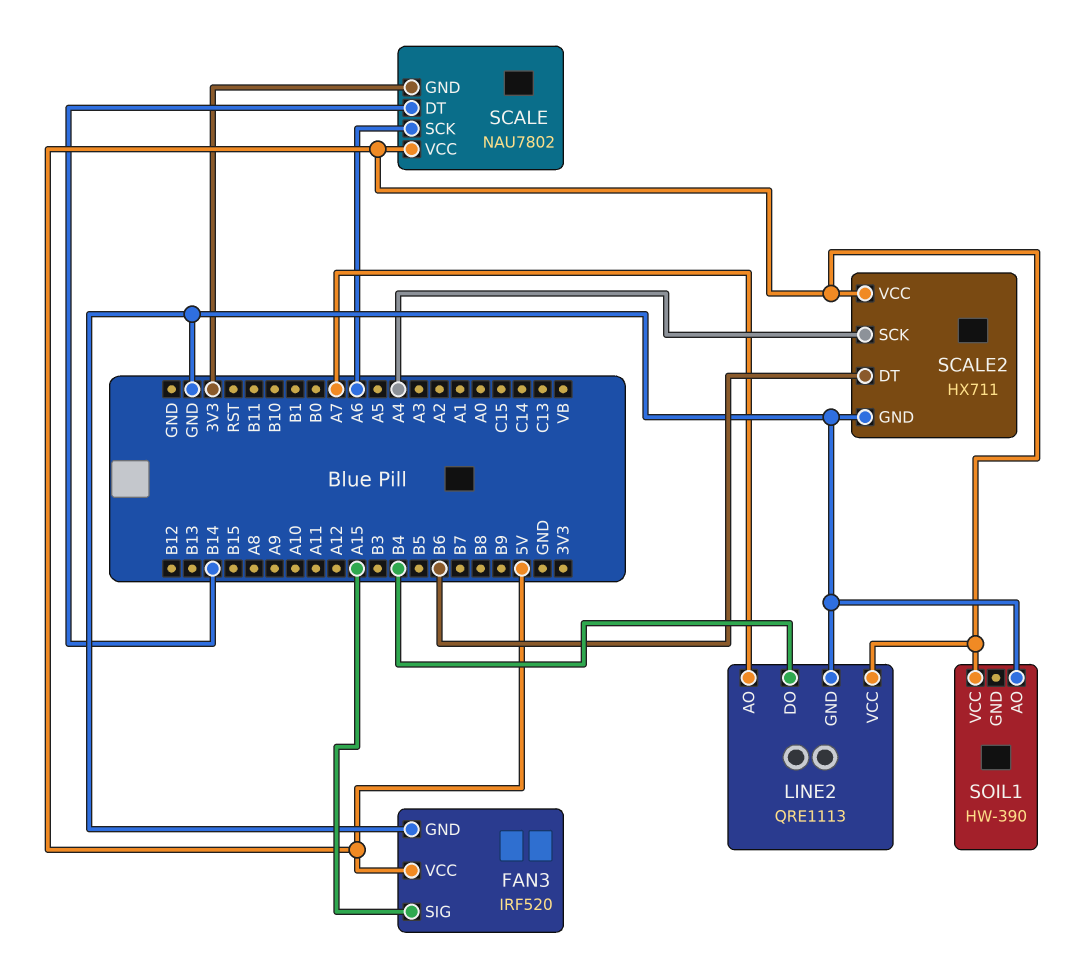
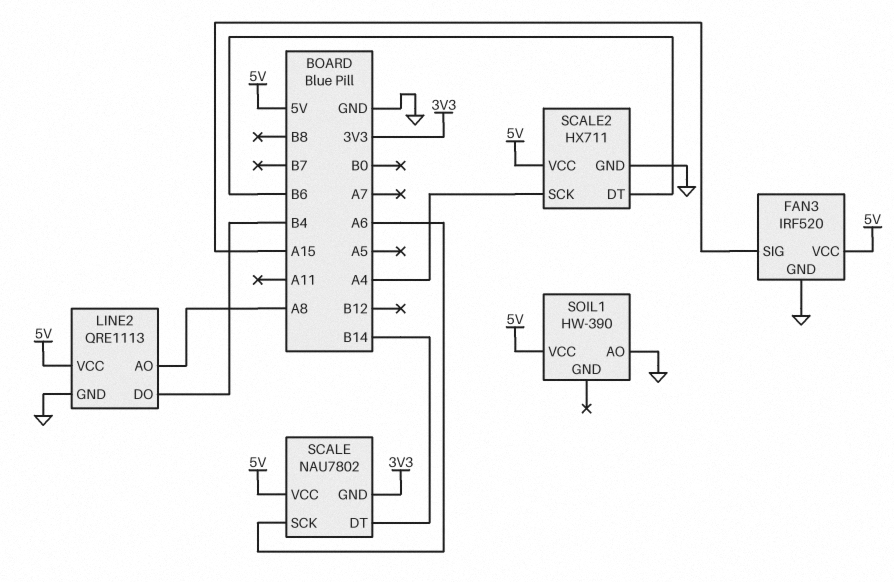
LINE2 pin AO: A7 -> A8

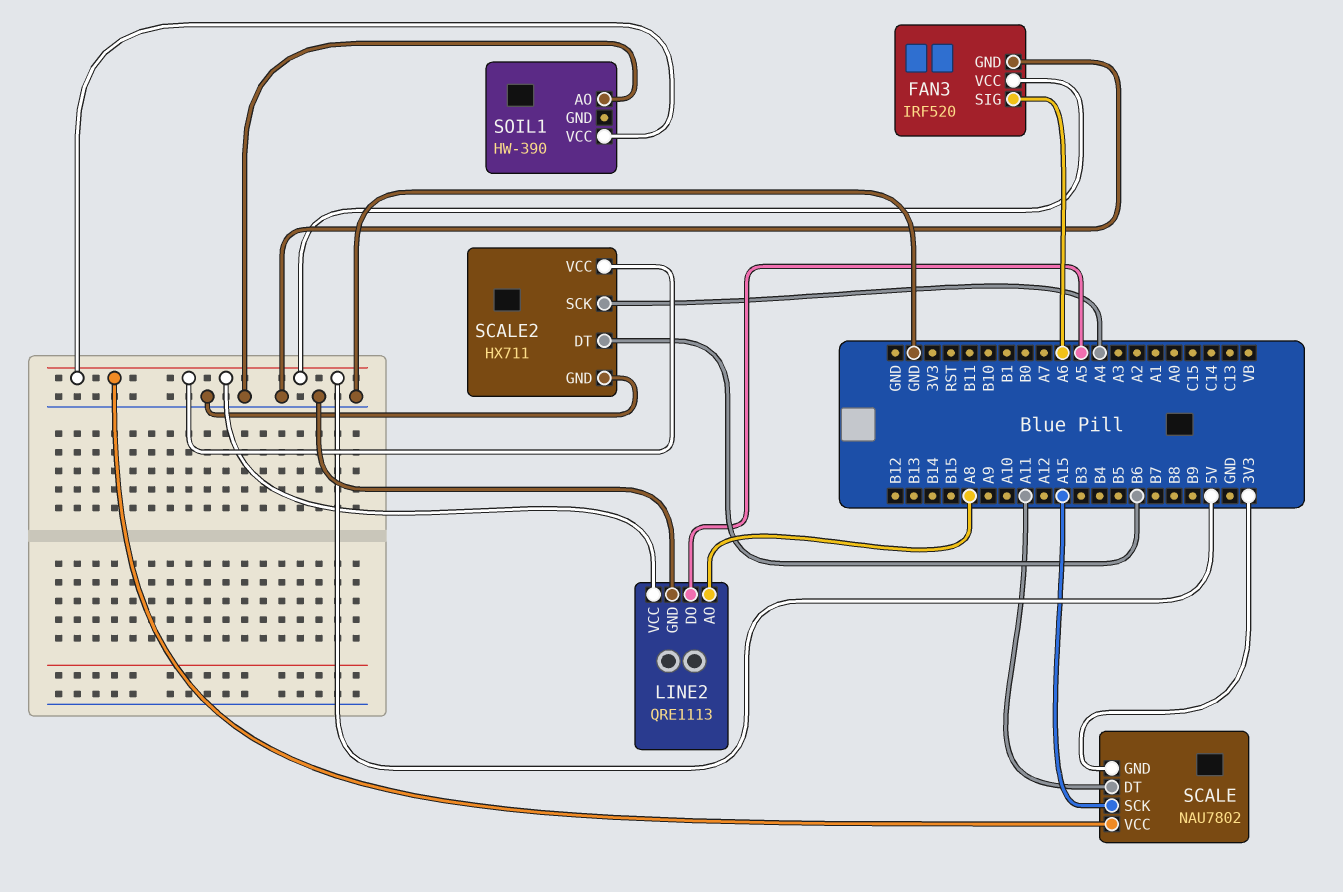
FAN3 pin SIG: A15 -> A6
LINE2 pin DO: B4 -> A5
SCALE pin DT: B14 -> A11
SCALE pin SCK: A6 -> A15

